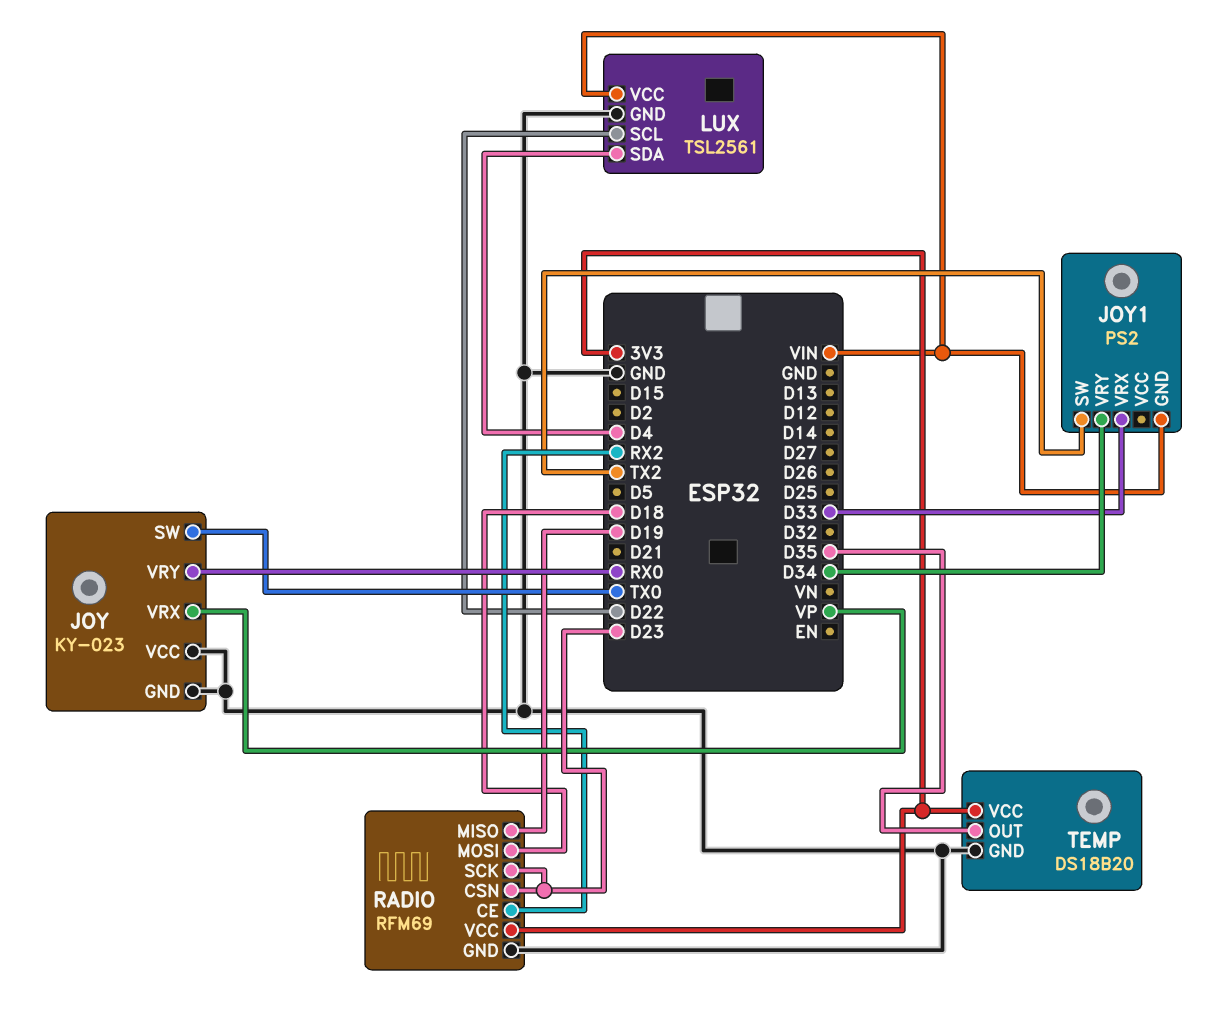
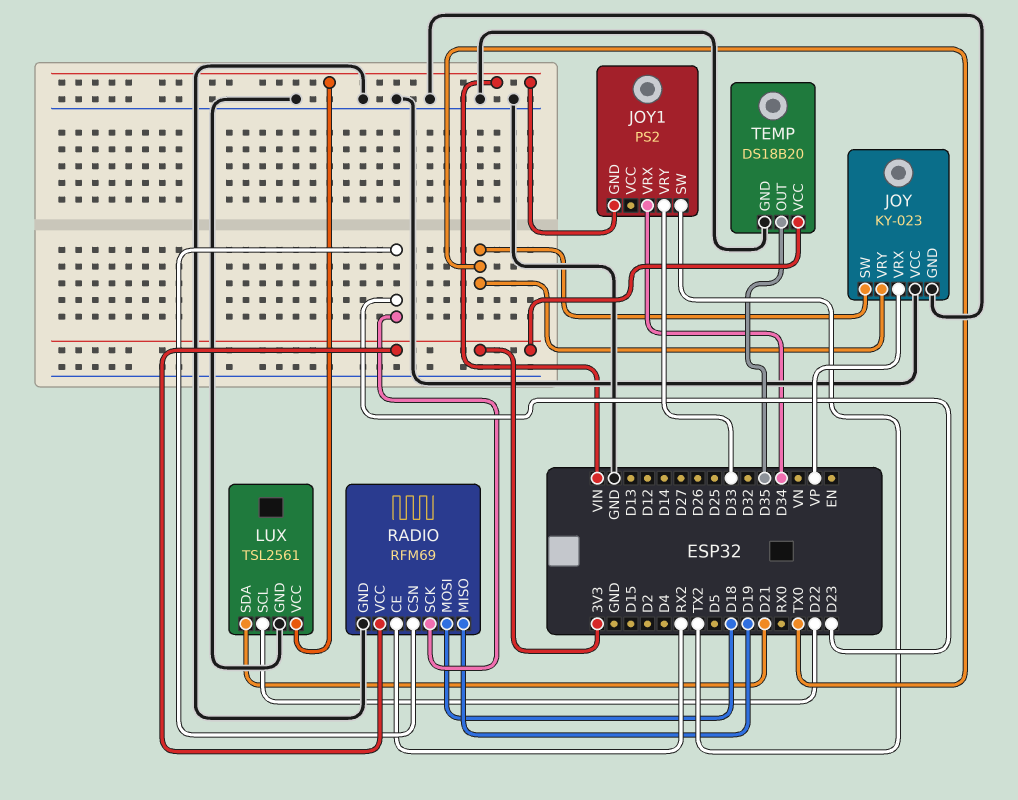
JOY pin VRY: RX0 -> TX0
JOY1 pin VRX: D33 -> D34
JOY1 pin VRY: D34 -> D33
LUX pin SDA: D4 -> D21

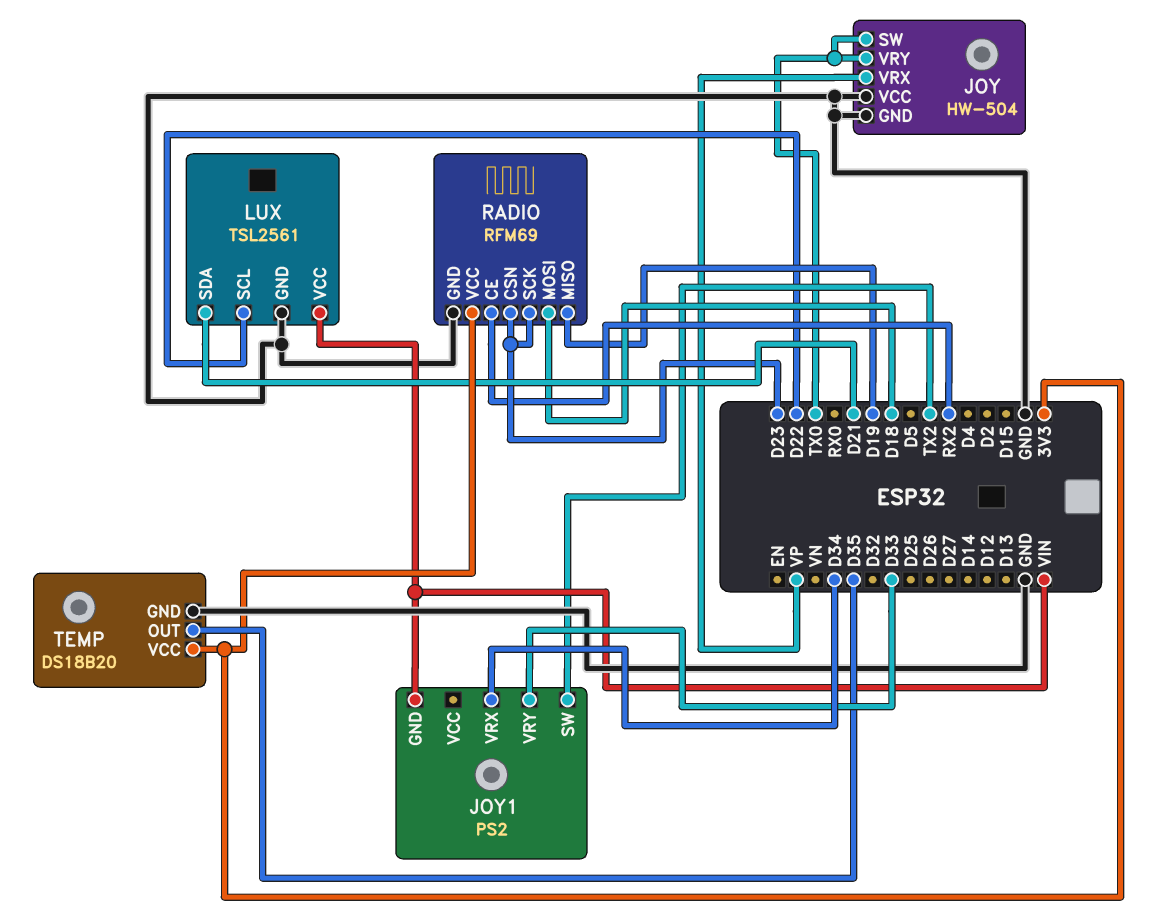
JOY: KY-023 -> HW-504

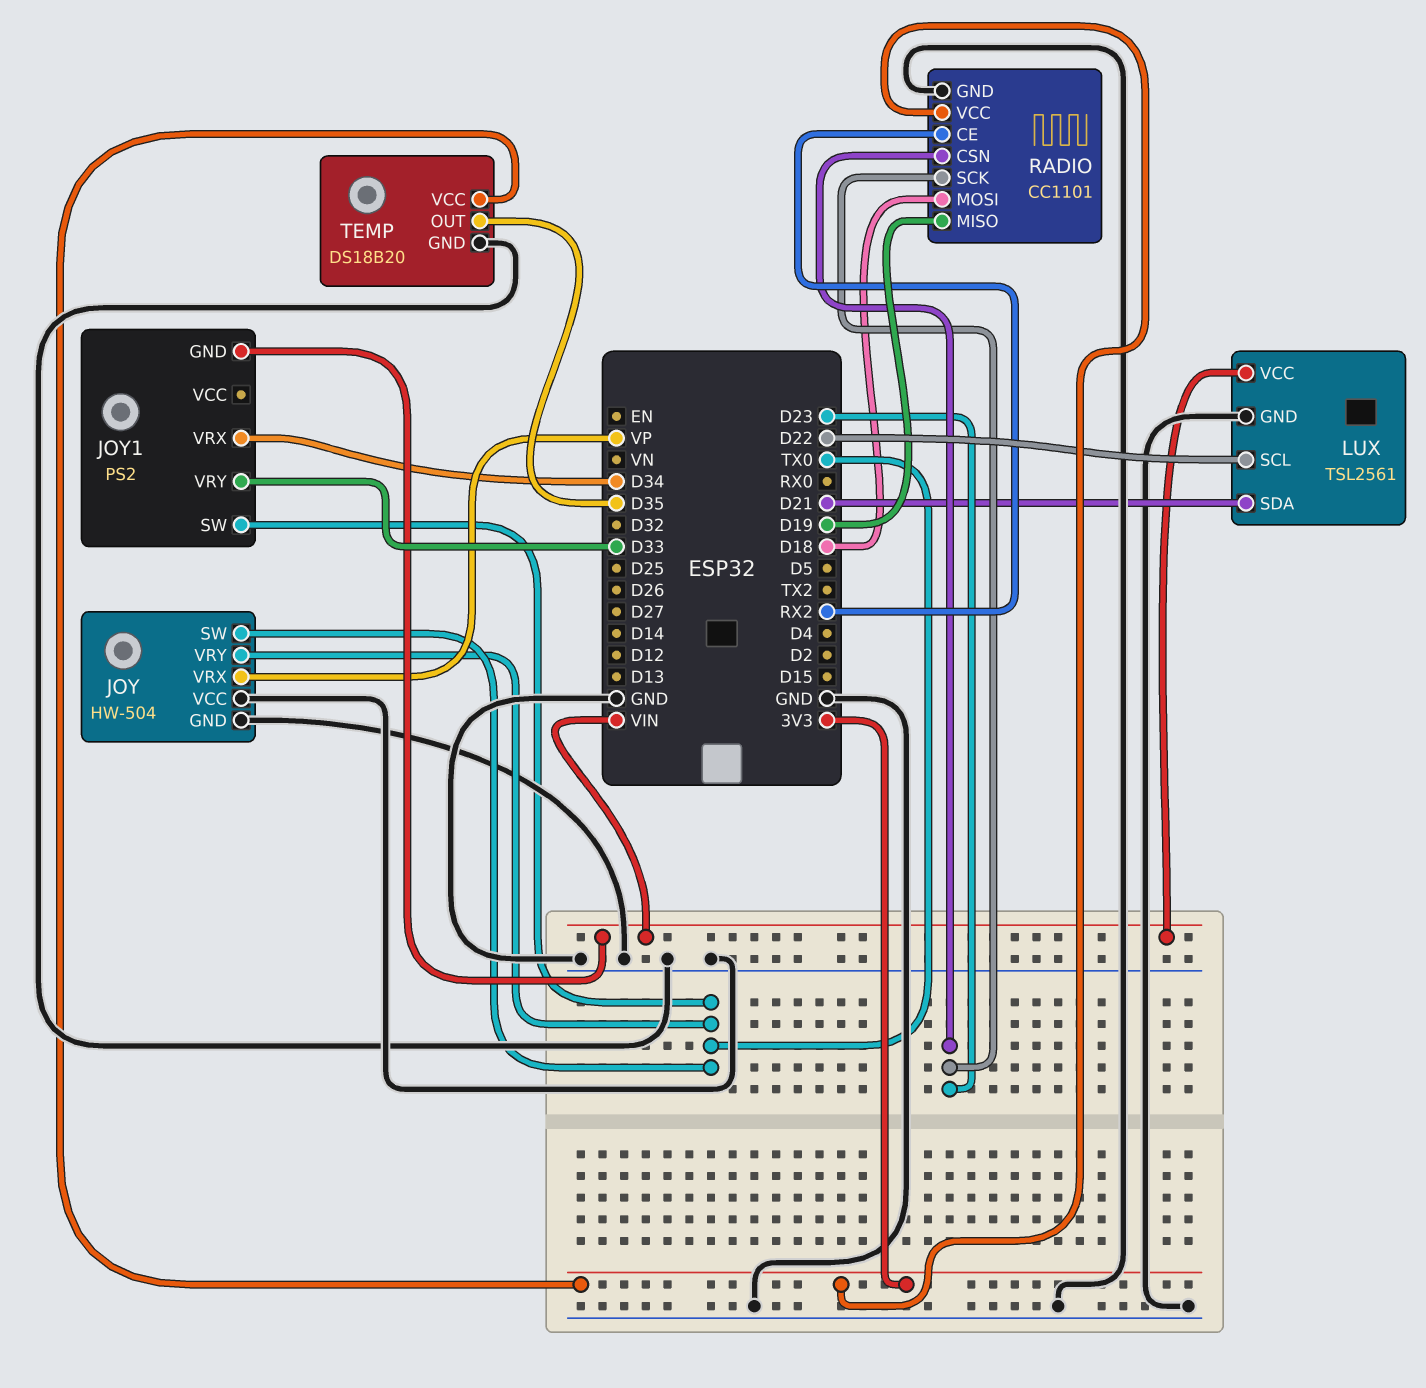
JOY1 pin SW: TX2 -> TX0
RADIO: RFM69 -> CC1101

